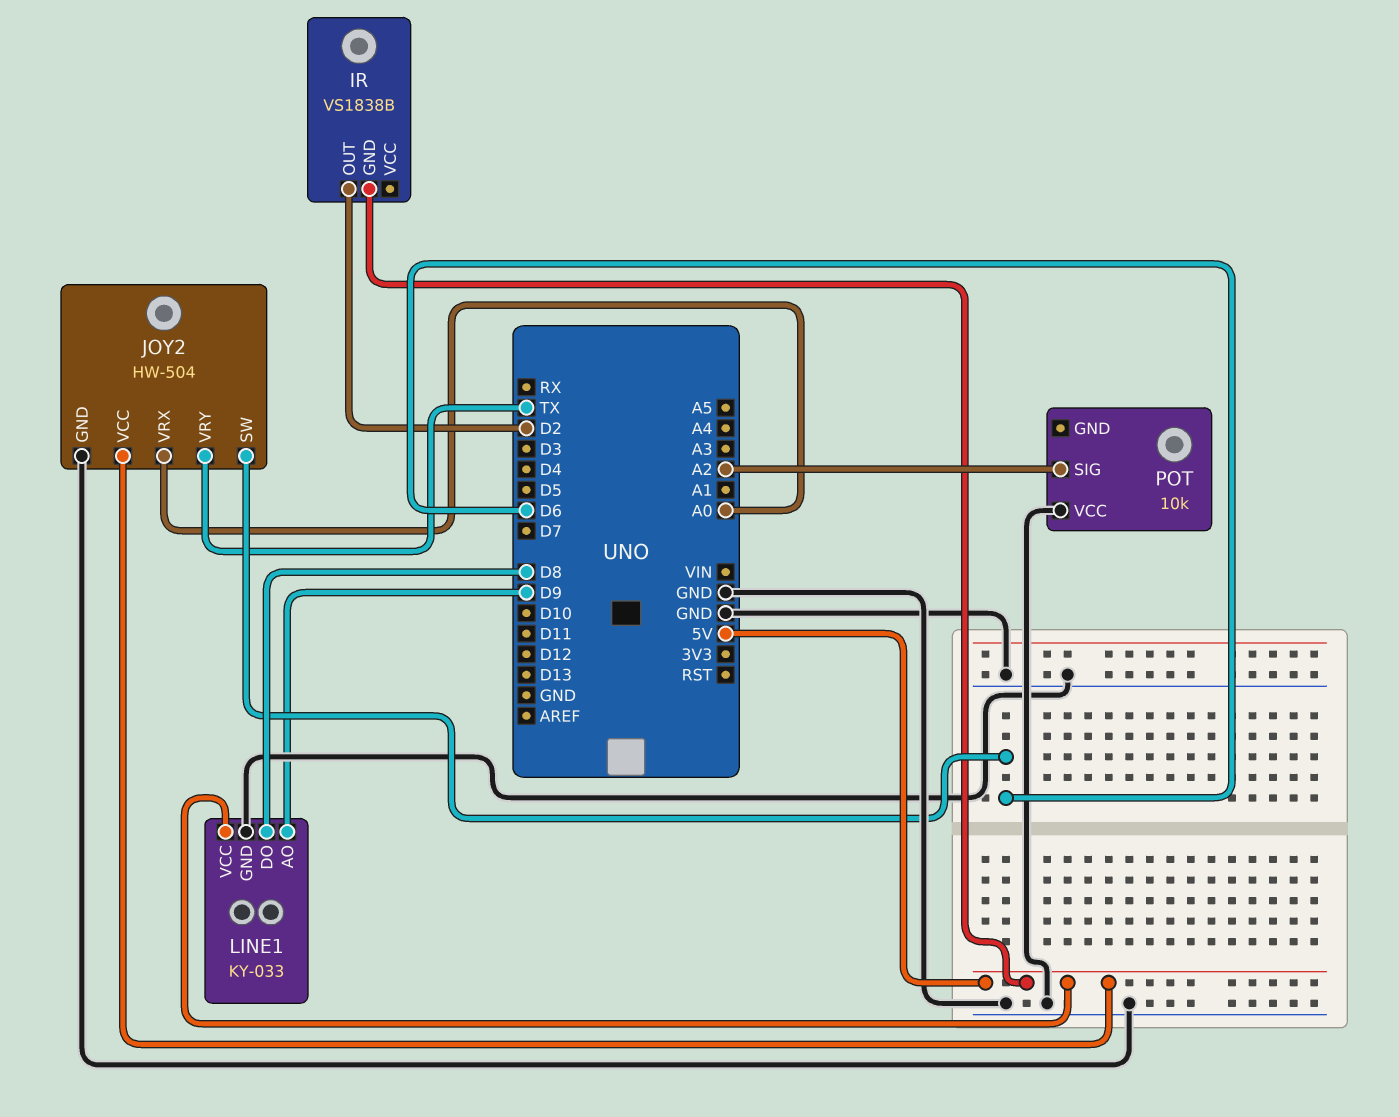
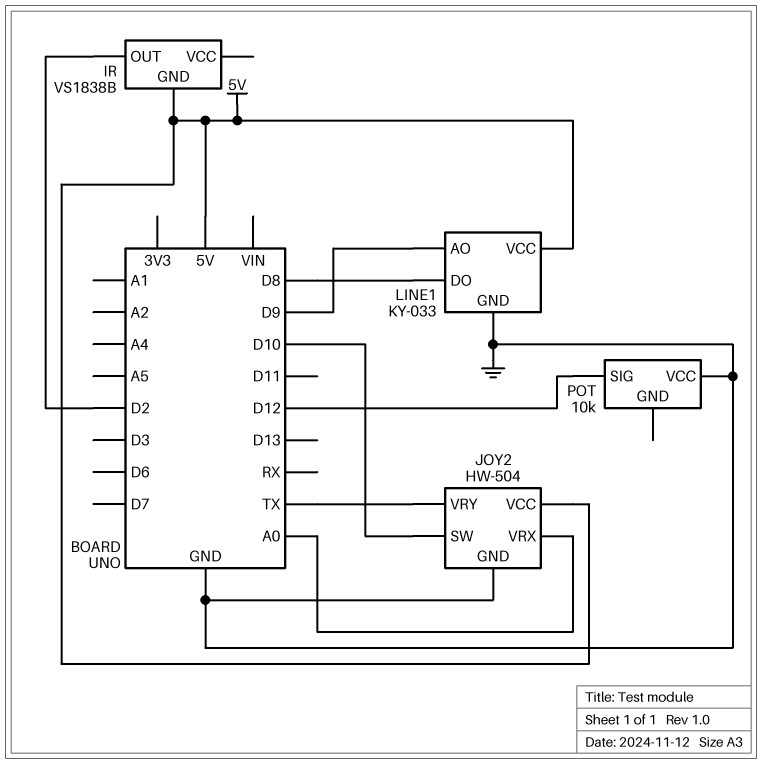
JOY2 pin SW: D6 -> D10
POT pin SIG: A2 -> D12

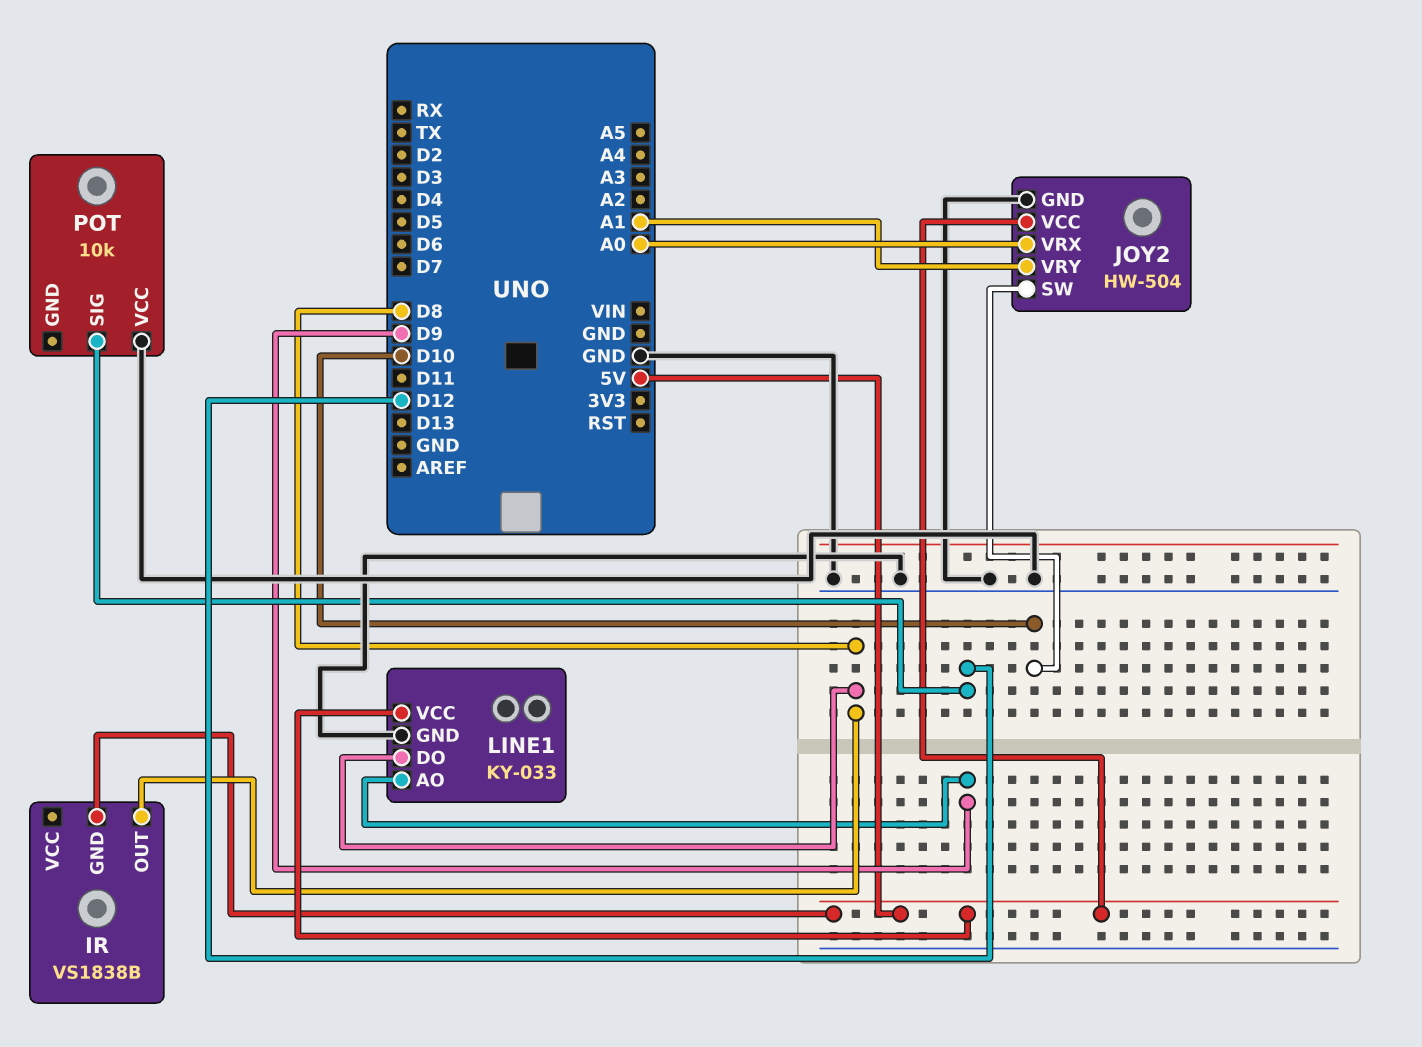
IR pin OUT: D2 -> D8
JOY2 pin VRY: TX -> A1

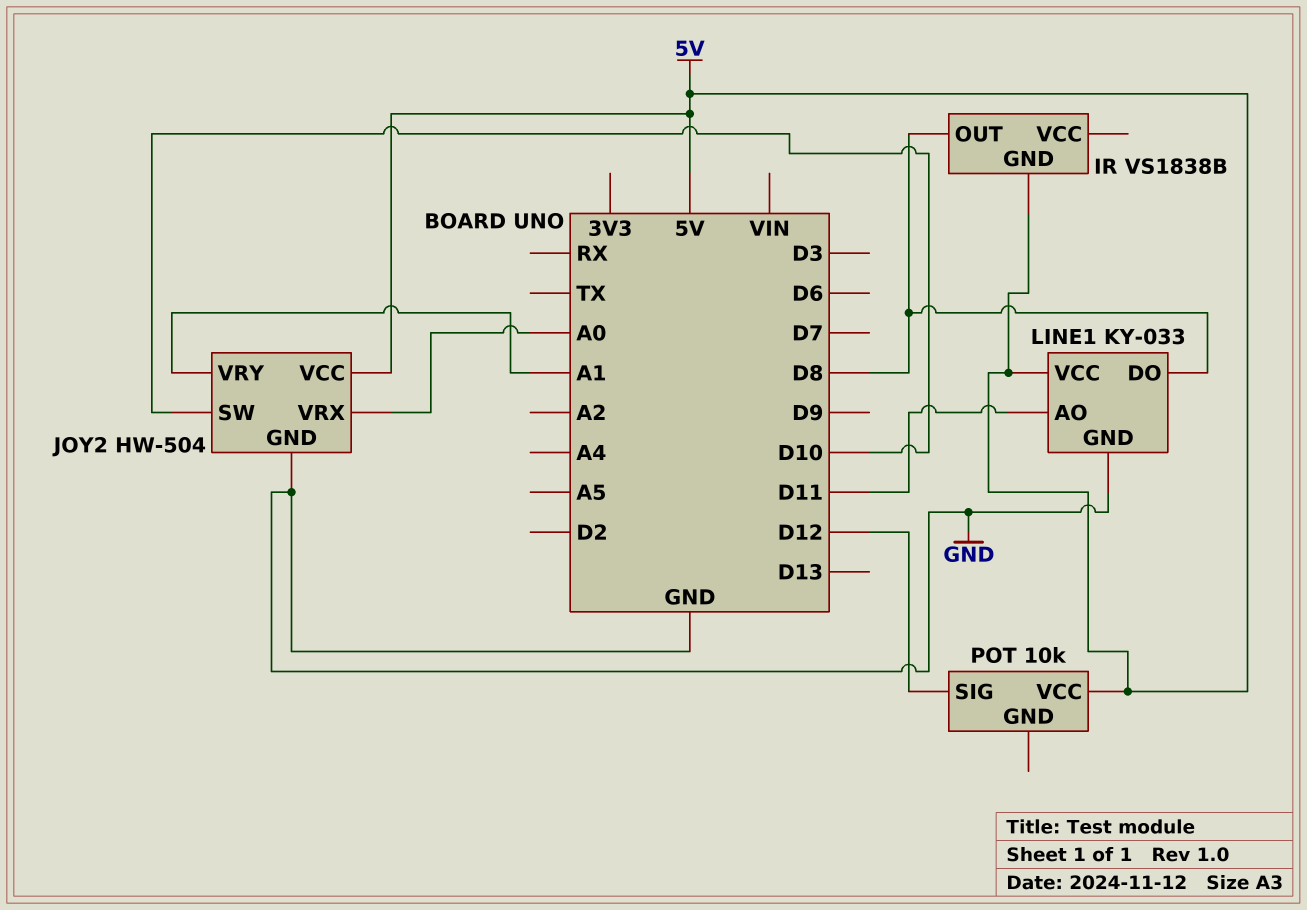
LINE1 pin AO: D9 -> D11
POT pin VCC: GND -> 5V

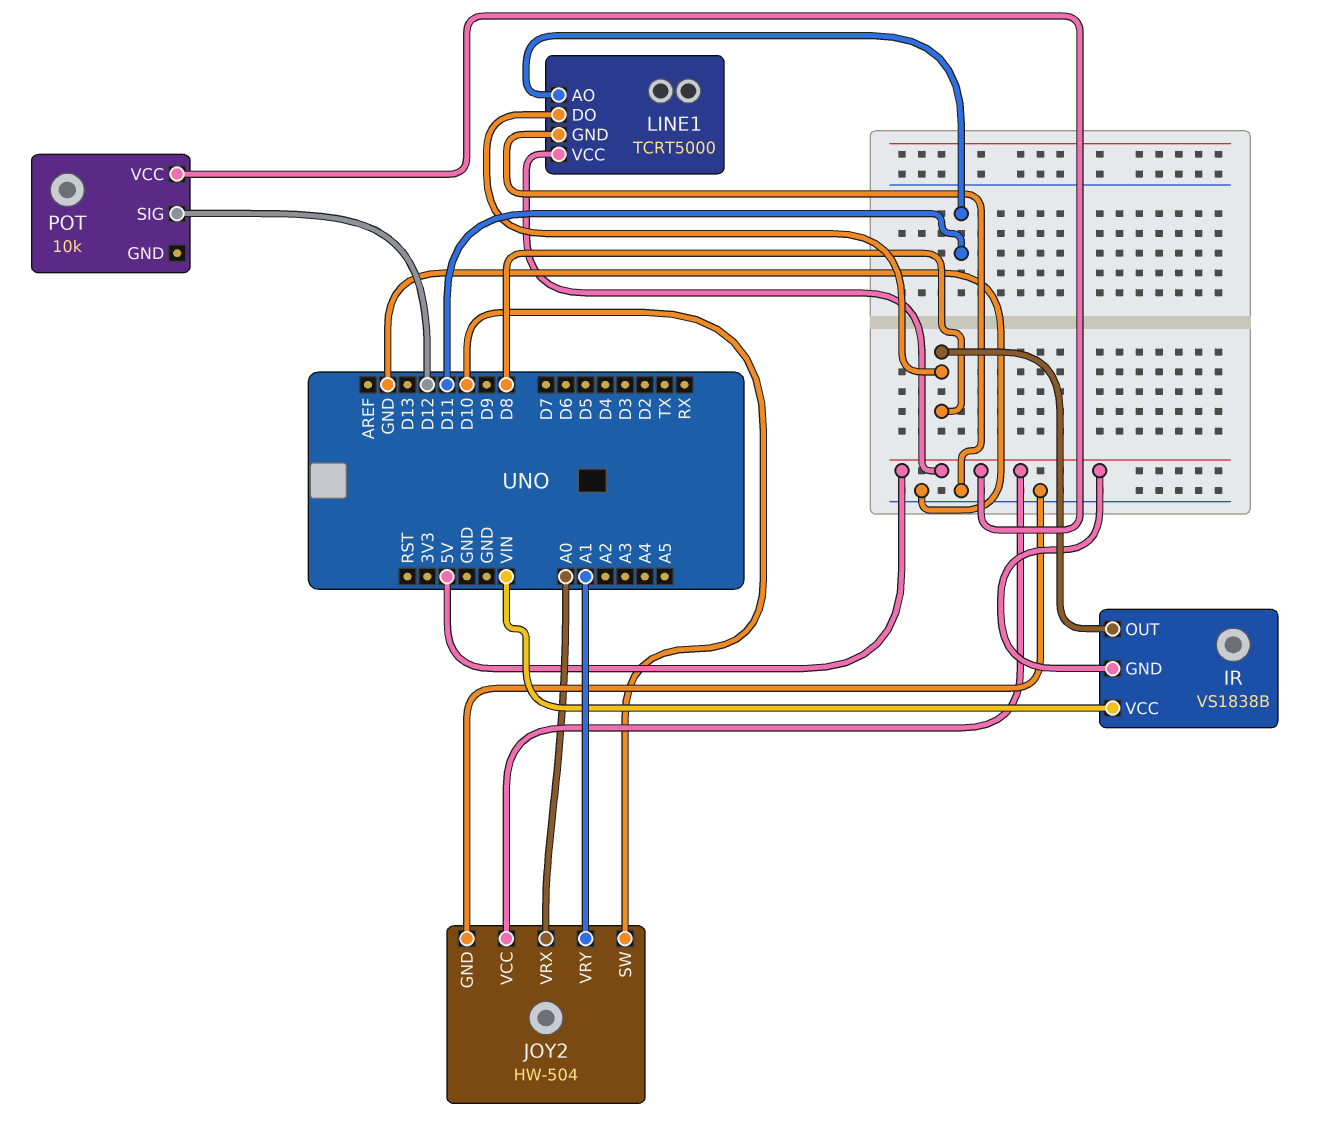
IR pin VCC: none -> VIN
LINE1: KY-033 -> TCRT5000

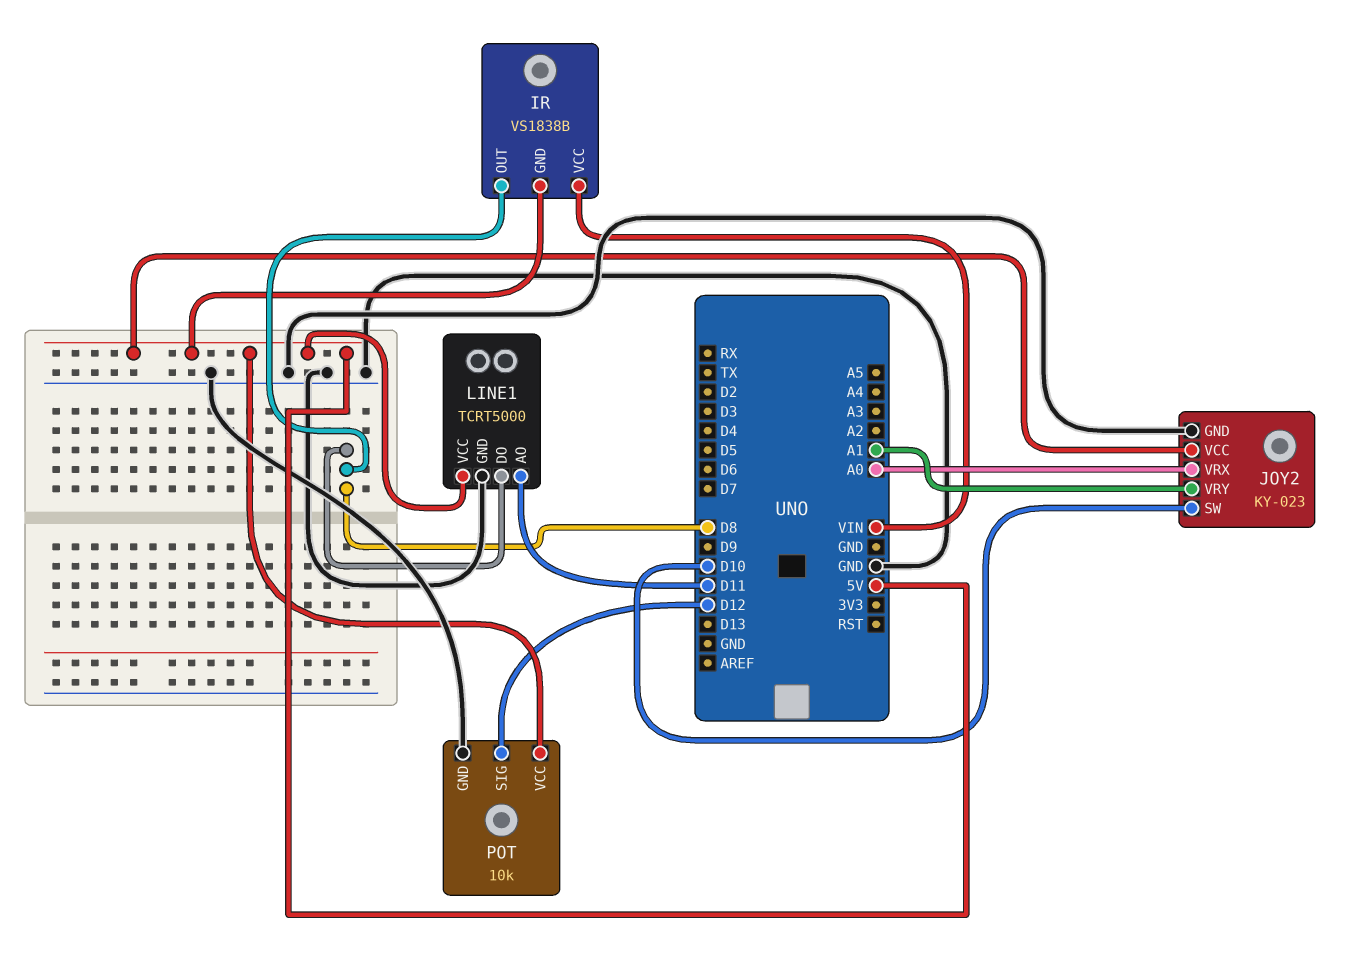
JOY2: HW-504 -> KY-023
POT pin GND: none -> GND

